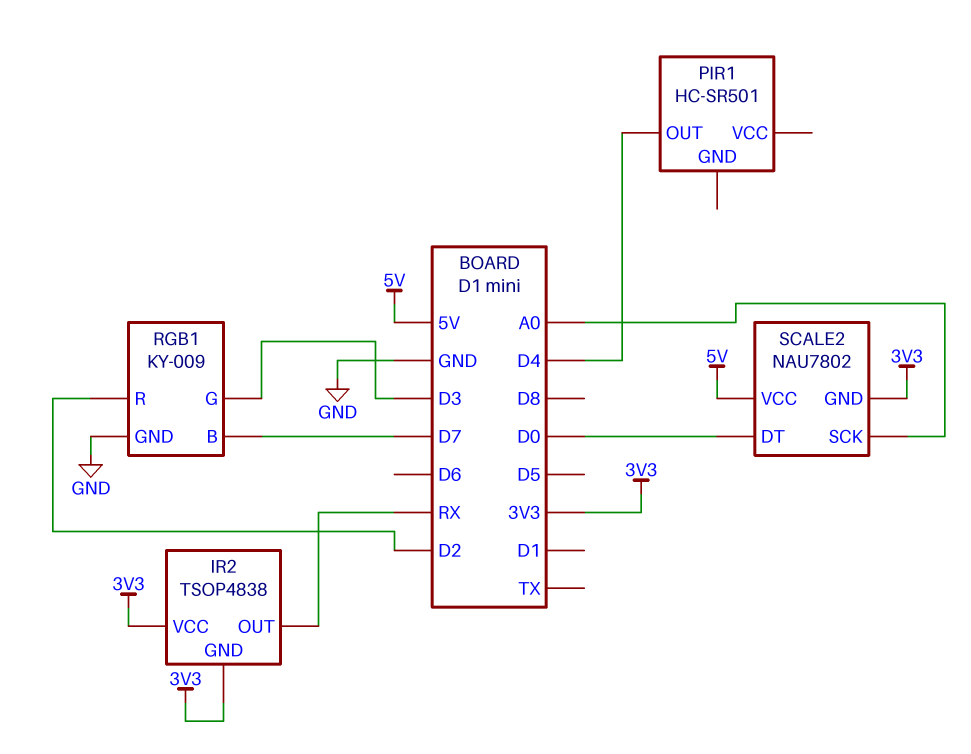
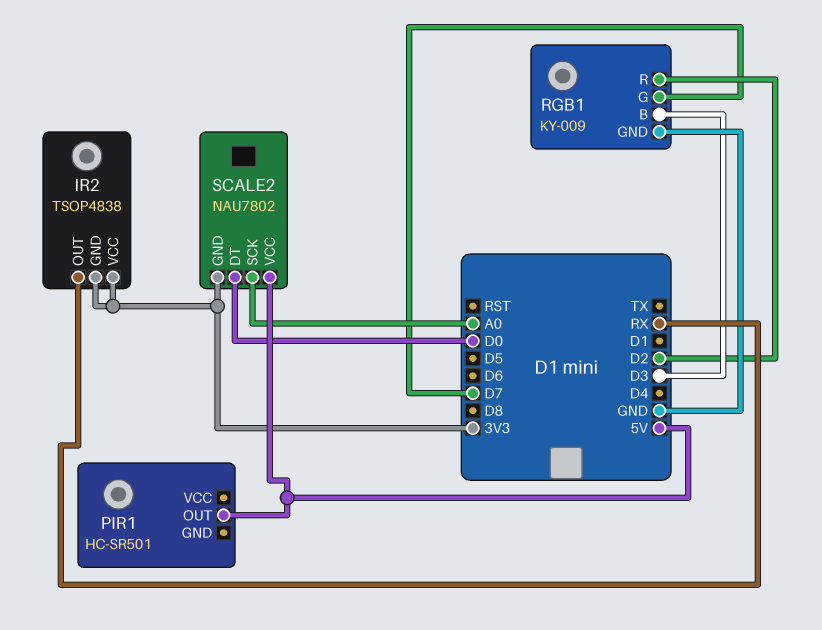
PIR1 pin OUT: D4 -> 5V
RGB1 pin B: D7 -> D3
RGB1 pin G: D3 -> D7

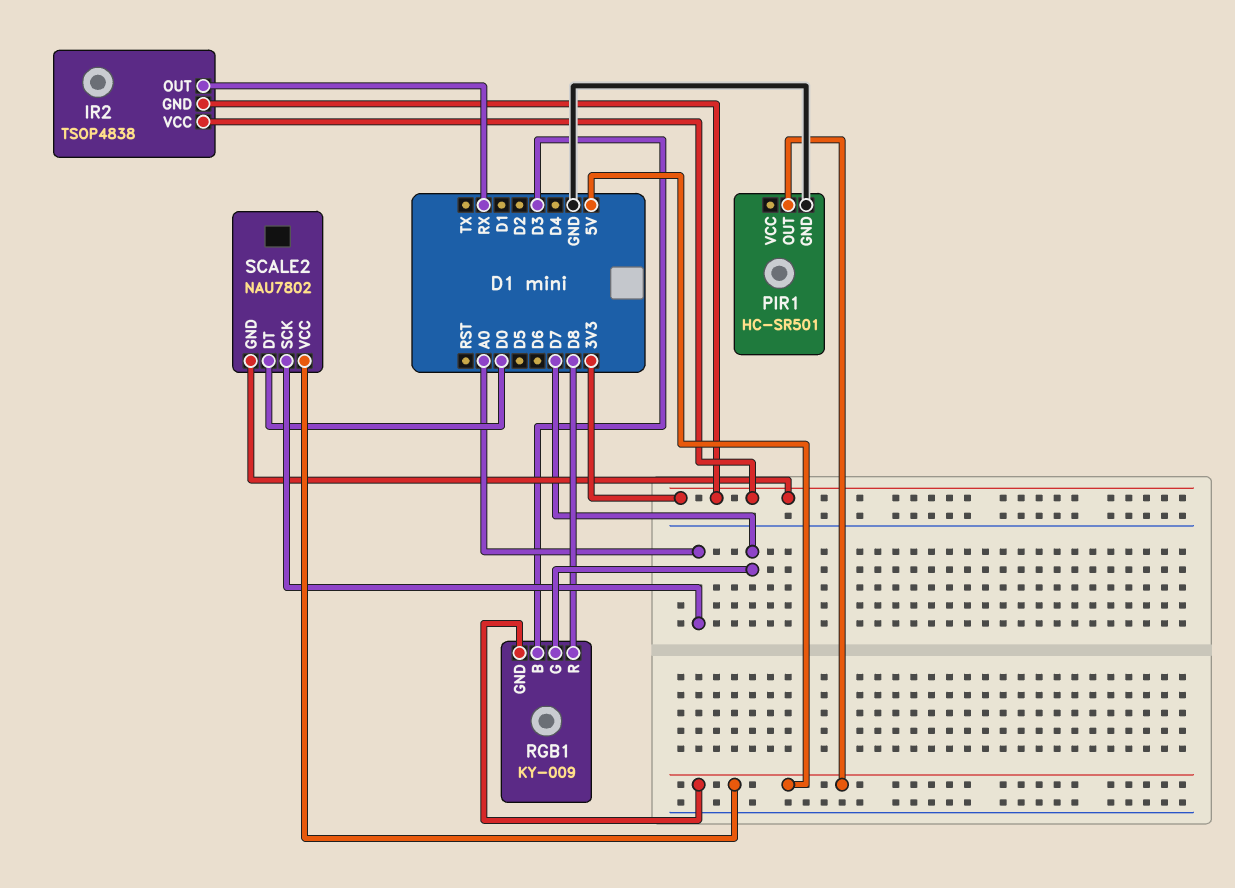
PIR1 pin GND: none -> GND
RGB1 pin GND: GND -> 5V
RGB1 pin R: D2 -> D8

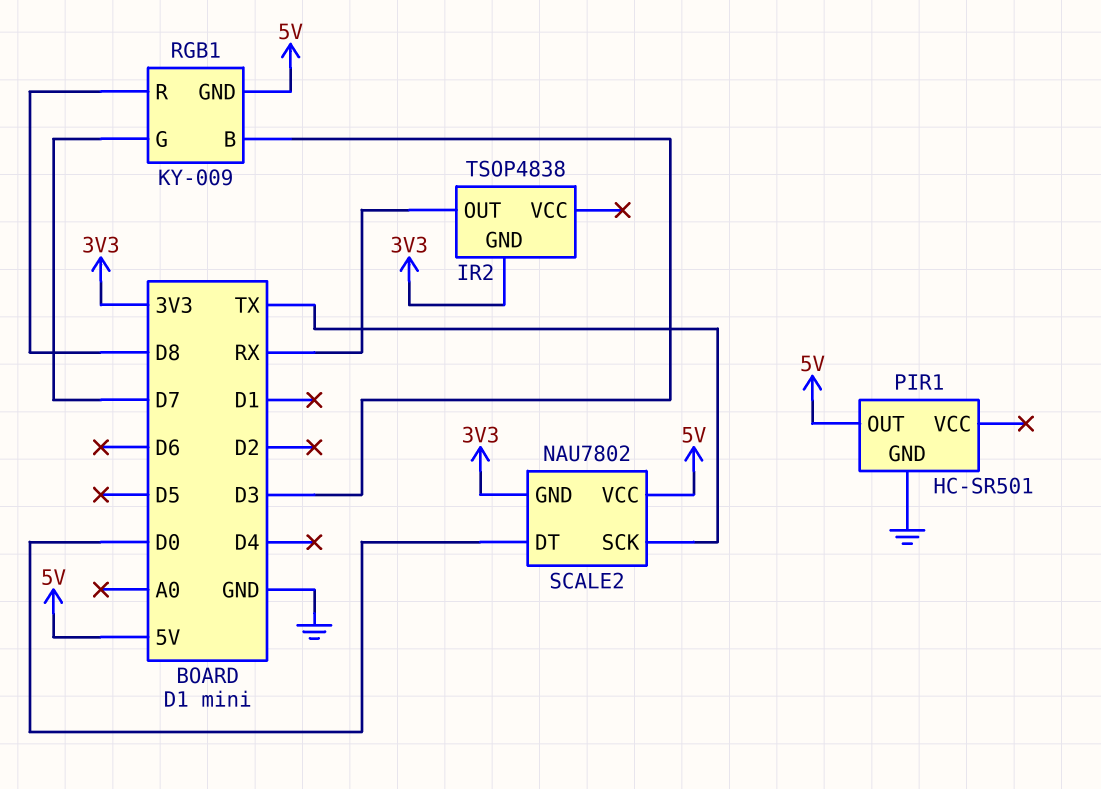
IR2 pin VCC: 3V3 -> none
SCALE2 pin SCK: A0 -> TX

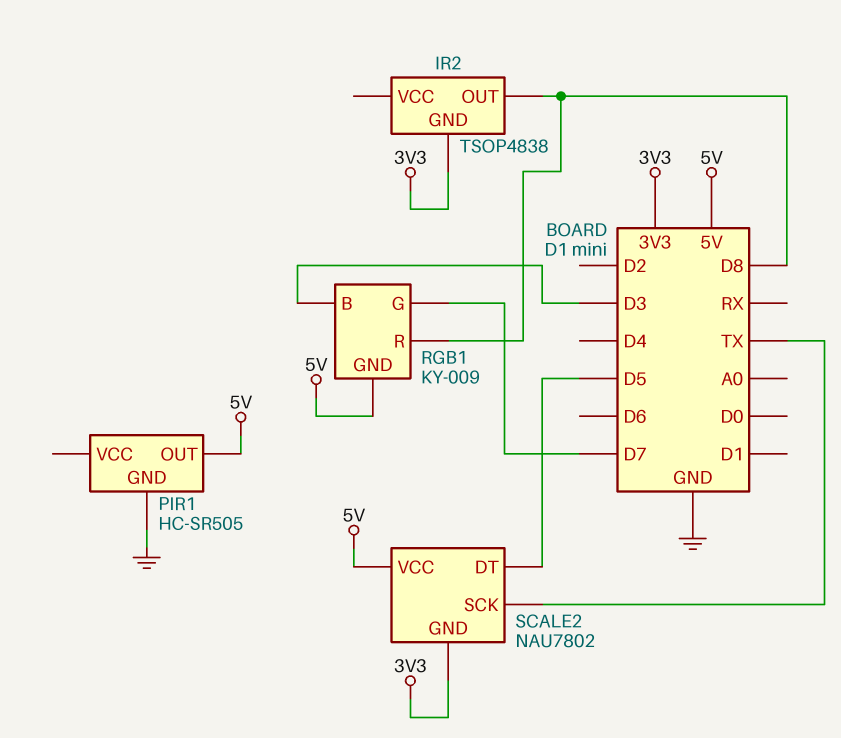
IR2 pin OUT: RX -> D8
PIR1: HC-SR501 -> HC-SR505
SCALE2 pin DT: D0 -> D5

